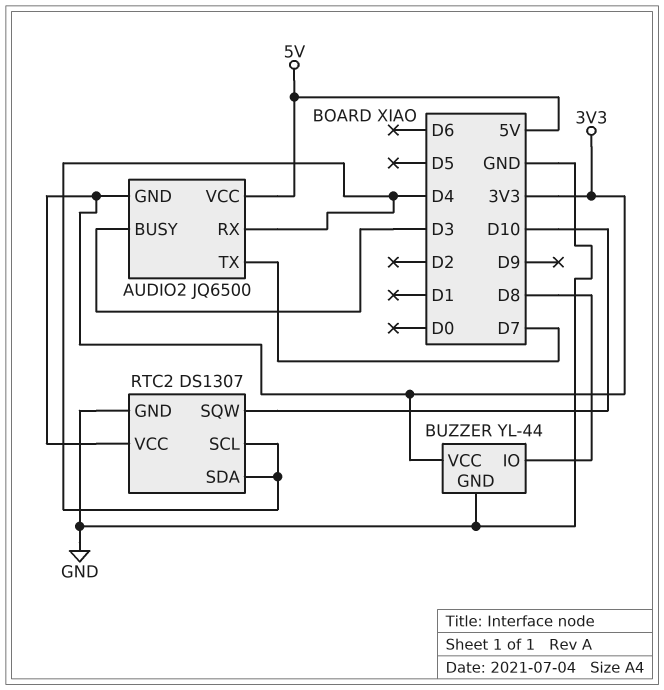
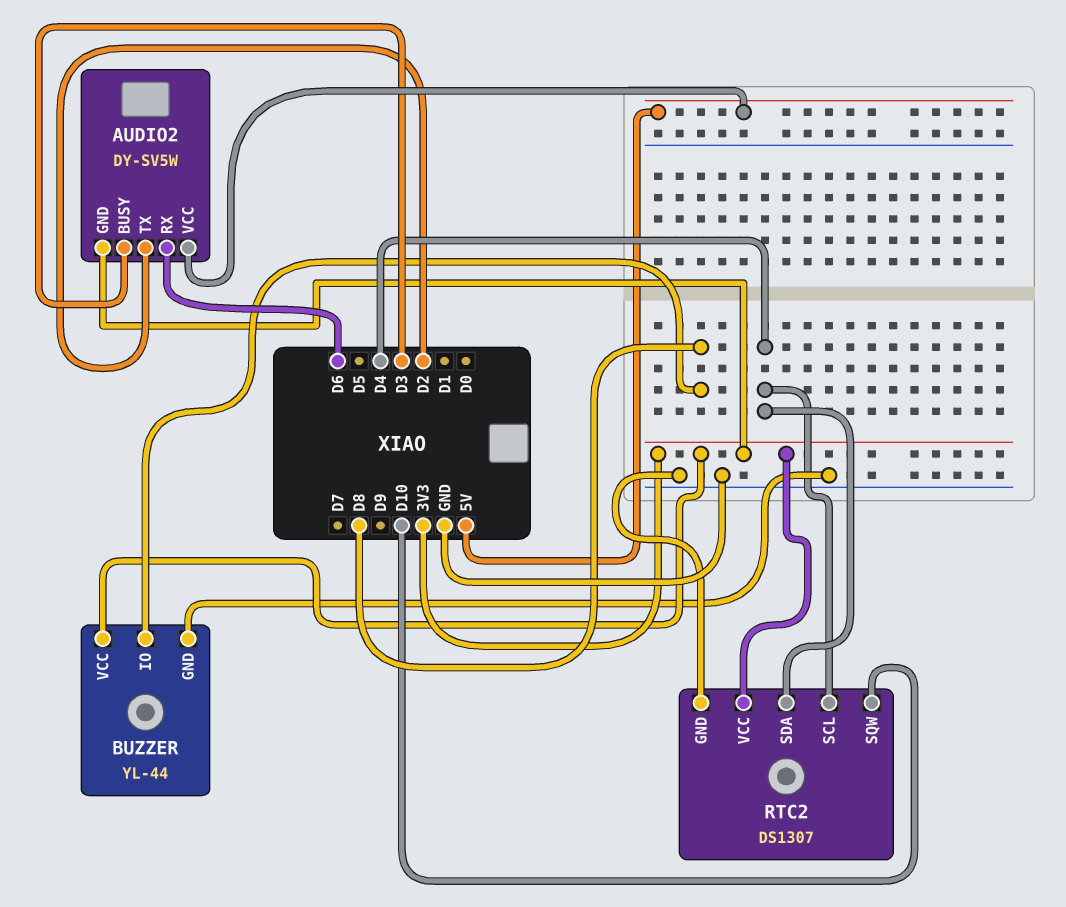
AUDIO2: JQ6500 -> DY-SV5W
AUDIO2 pin RX: D4 -> D6
AUDIO2 pin TX: D7 -> D2

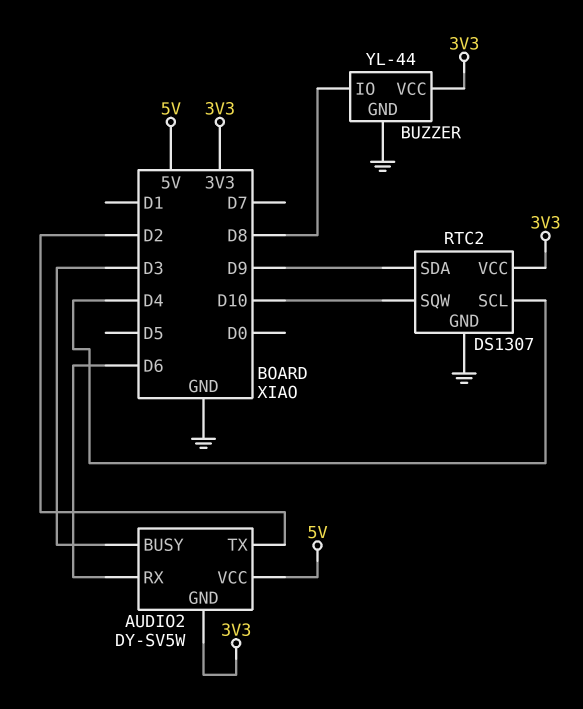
RTC2 pin SDA: D4 -> D9

